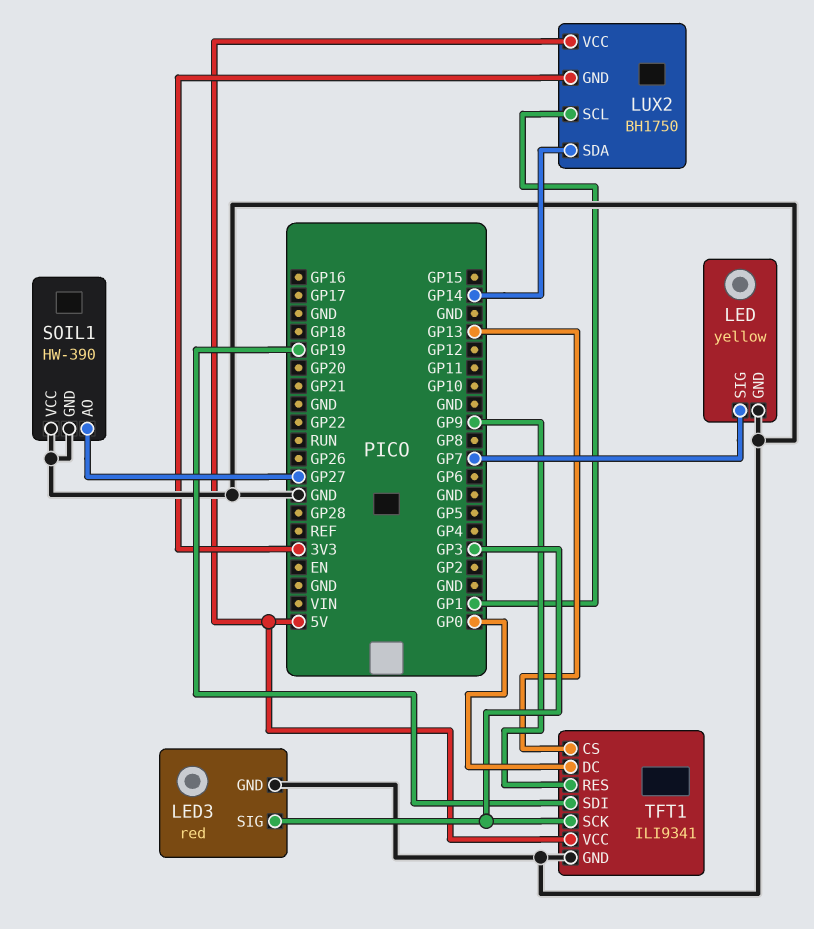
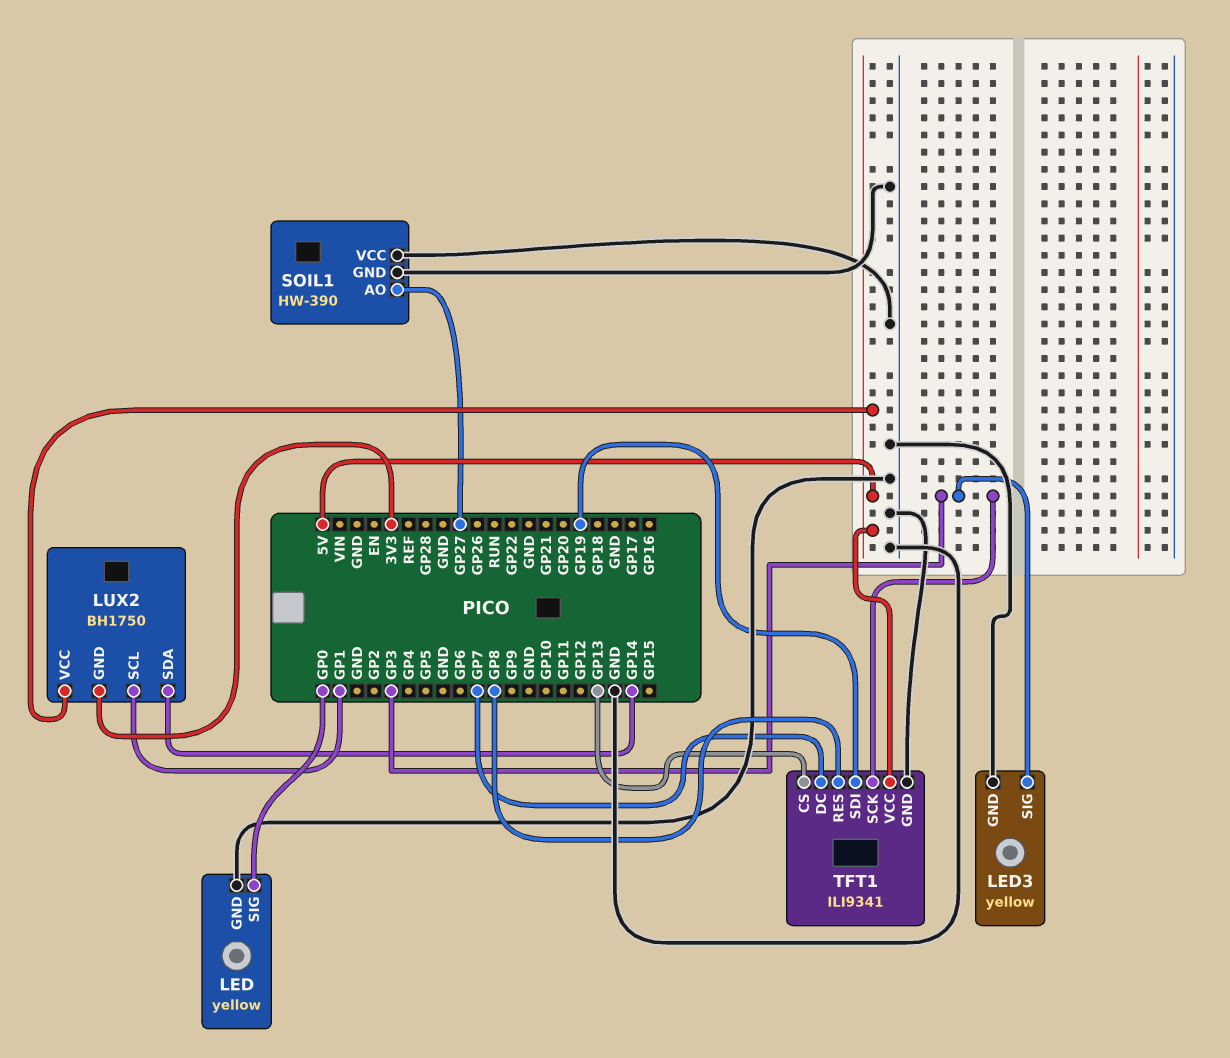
LED pin SIG: GP7 -> GP0
LED3: red -> yellow
TFT1 pin DC: GP0 -> GP7
TFT1 pin RES: GP9 -> GP8

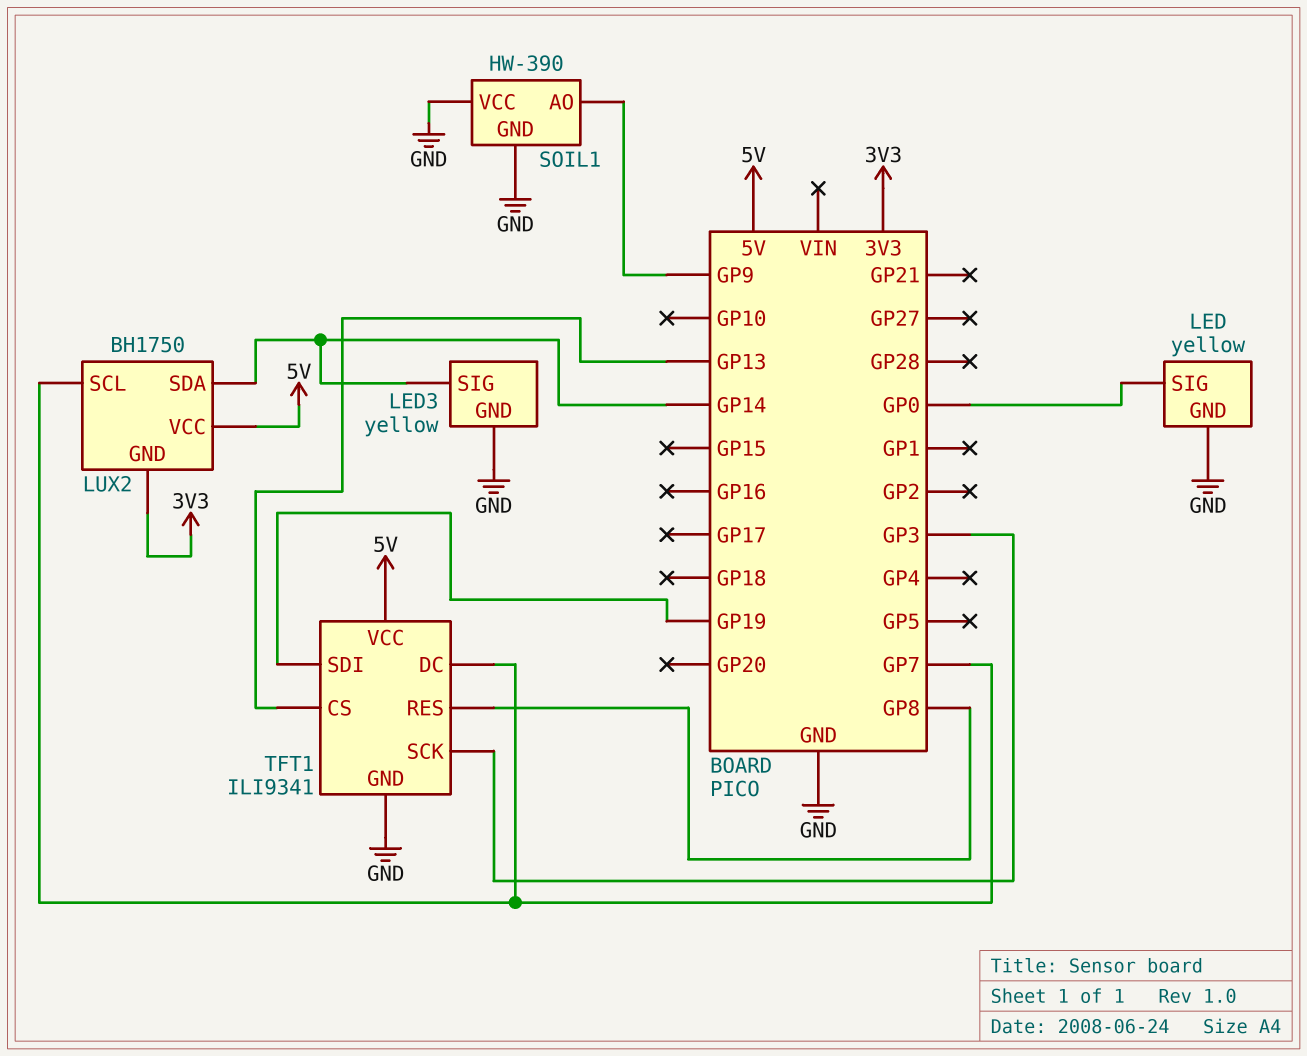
LED3 pin SIG: GP3 -> GP14
LUX2 pin SCL: GP1 -> GP7
SOIL1 pin AO: GP27 -> GP9

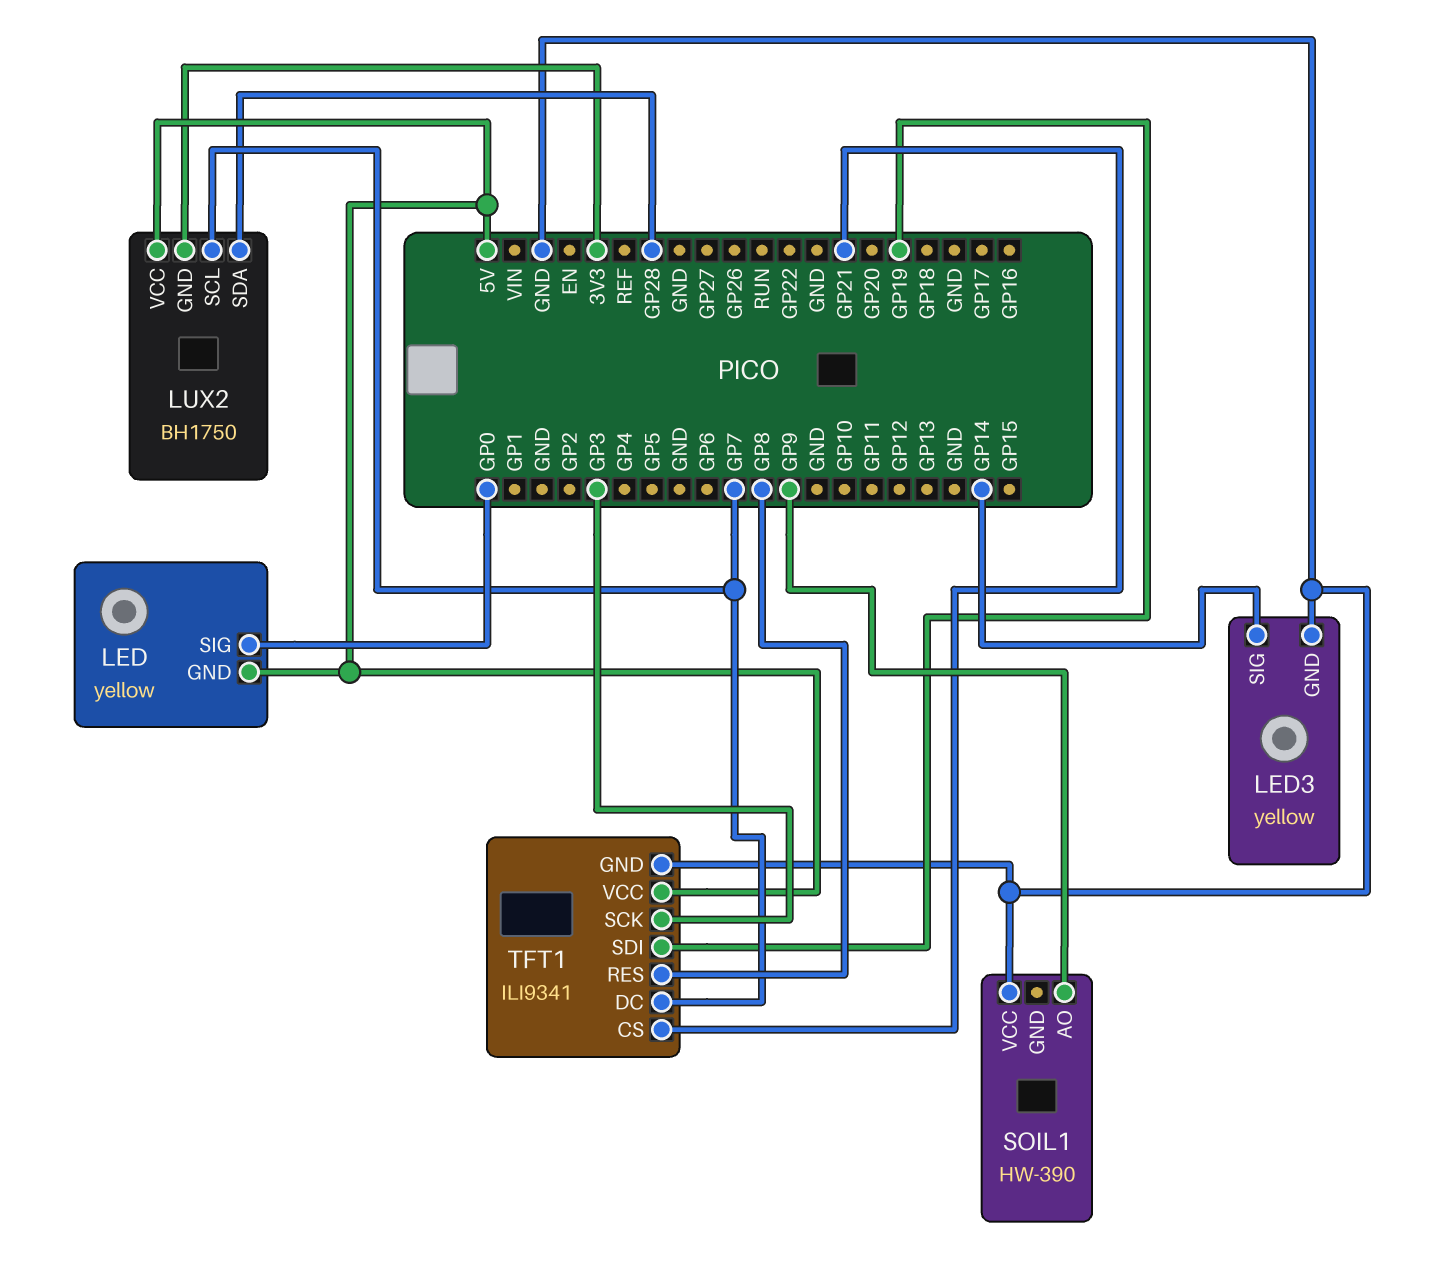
LED pin GND: GND -> 5V
LUX2 pin SDA: GP14 -> GP28
SOIL1 pin GND: GND -> none
TFT1 pin CS: GP13 -> GP21

